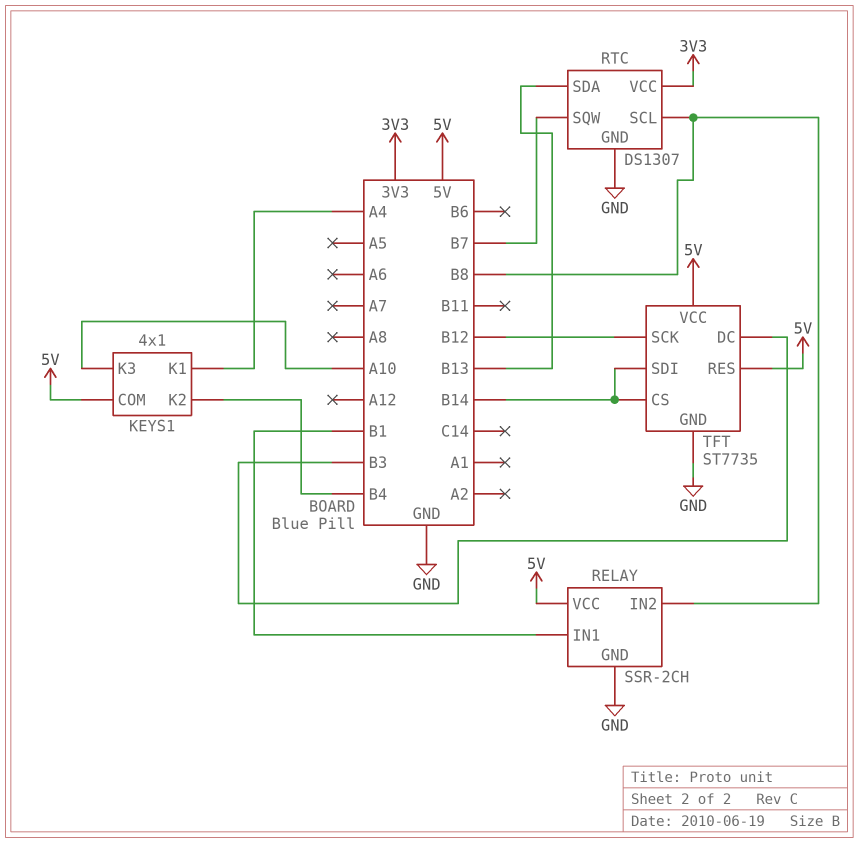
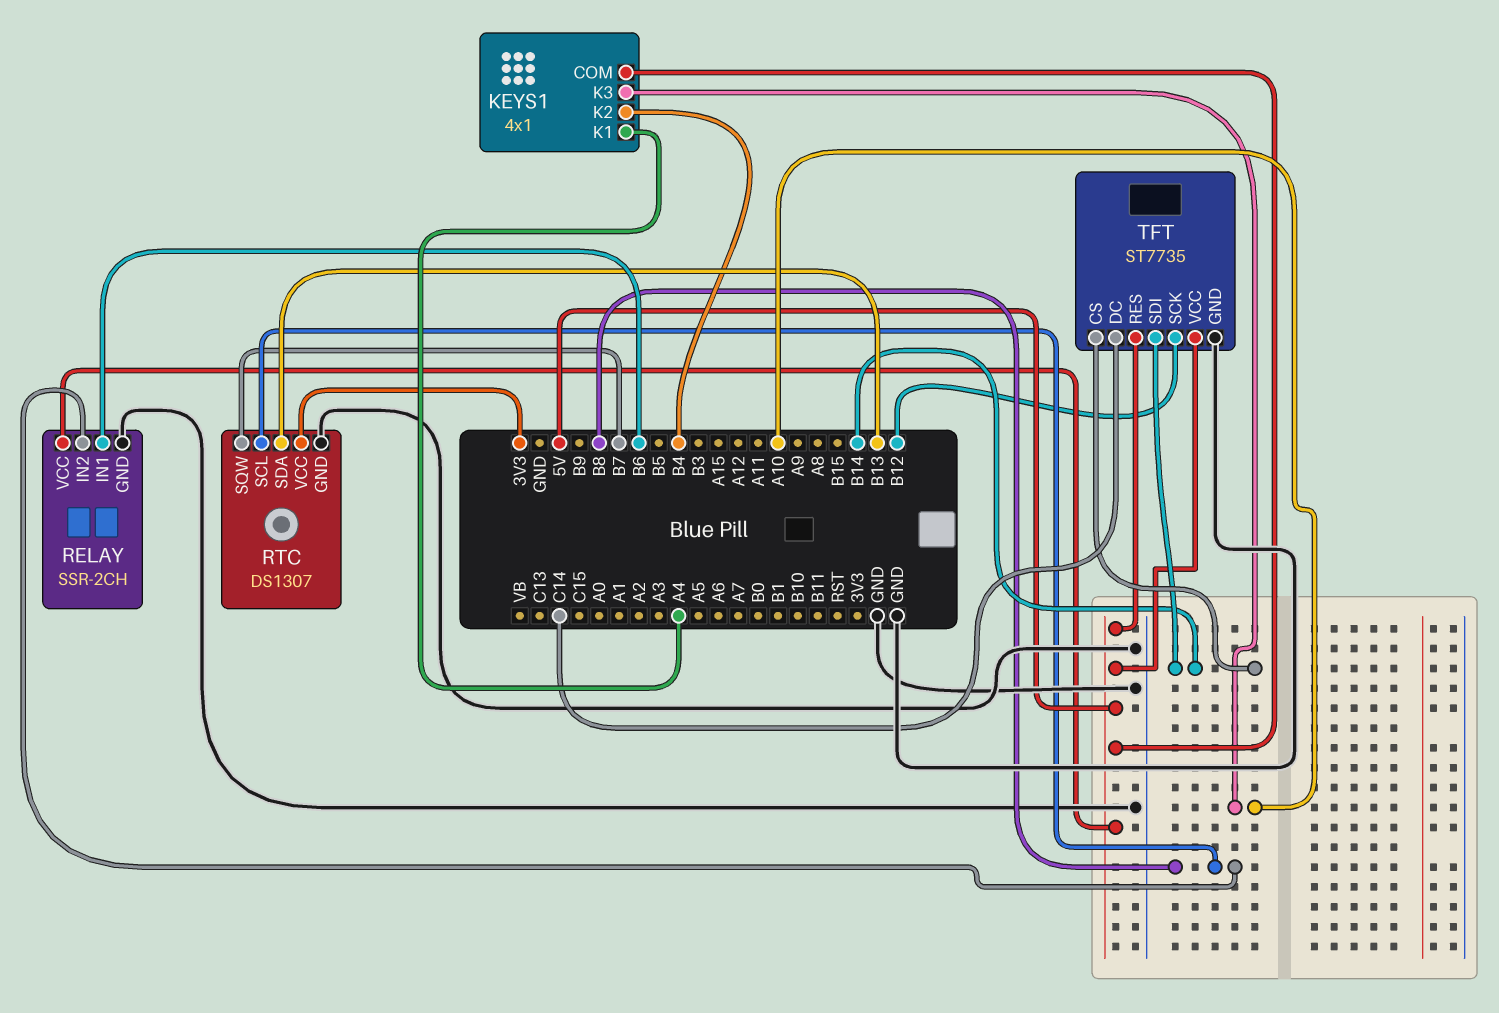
RELAY pin IN1: B1 -> B6
TFT pin DC: B3 -> C14

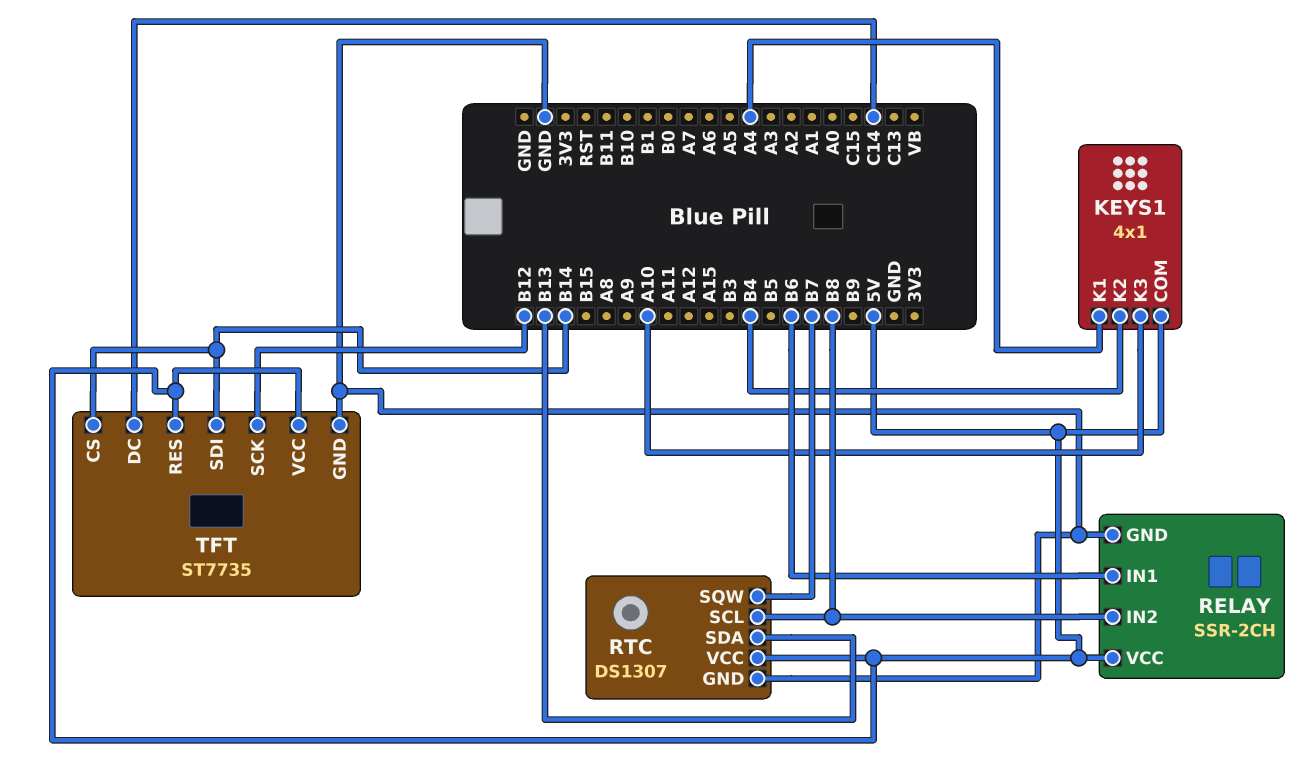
RTC pin VCC: 3V3 -> 5V

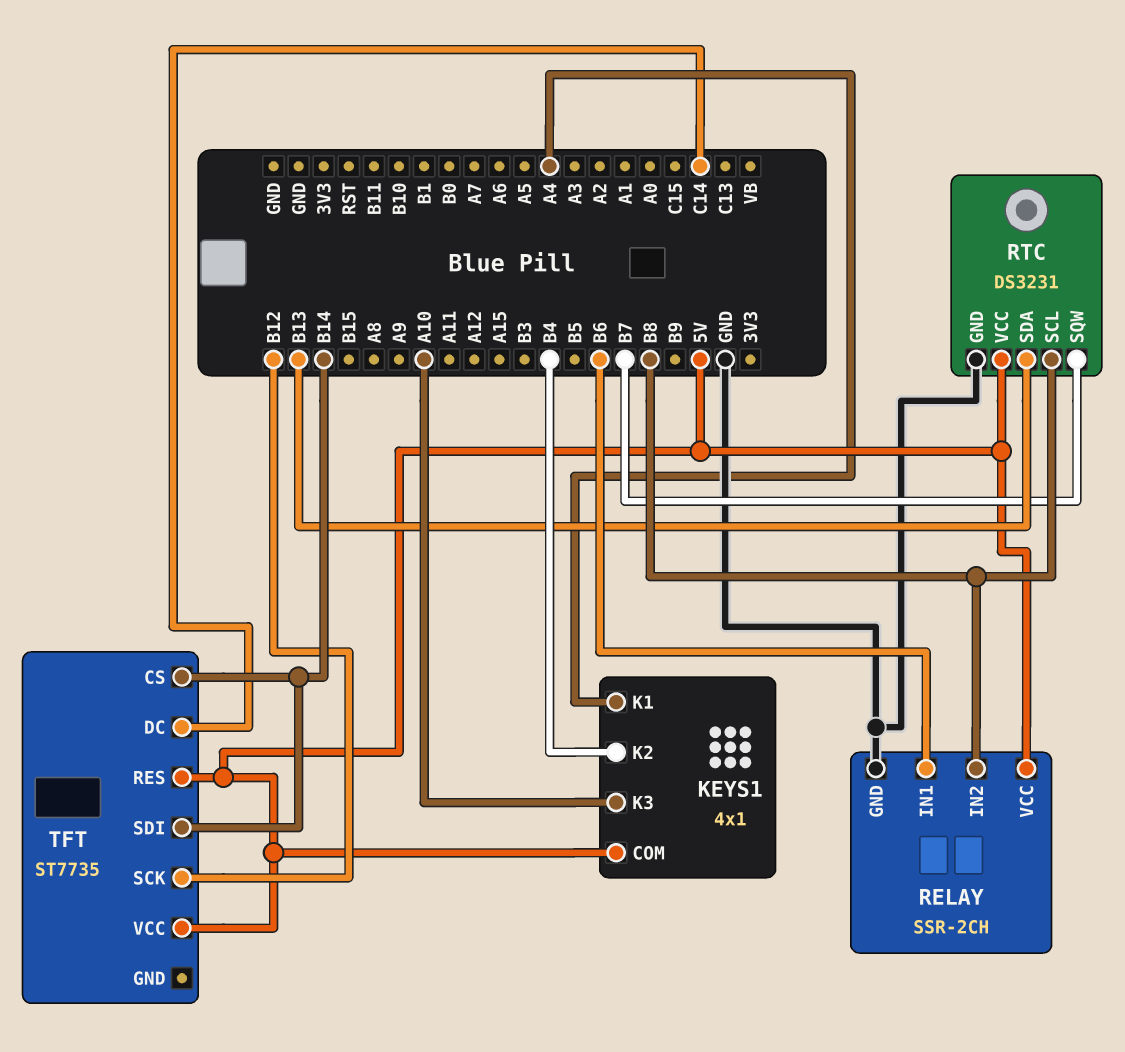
RTC: DS1307 -> DS3231
TFT pin GND: GND -> none

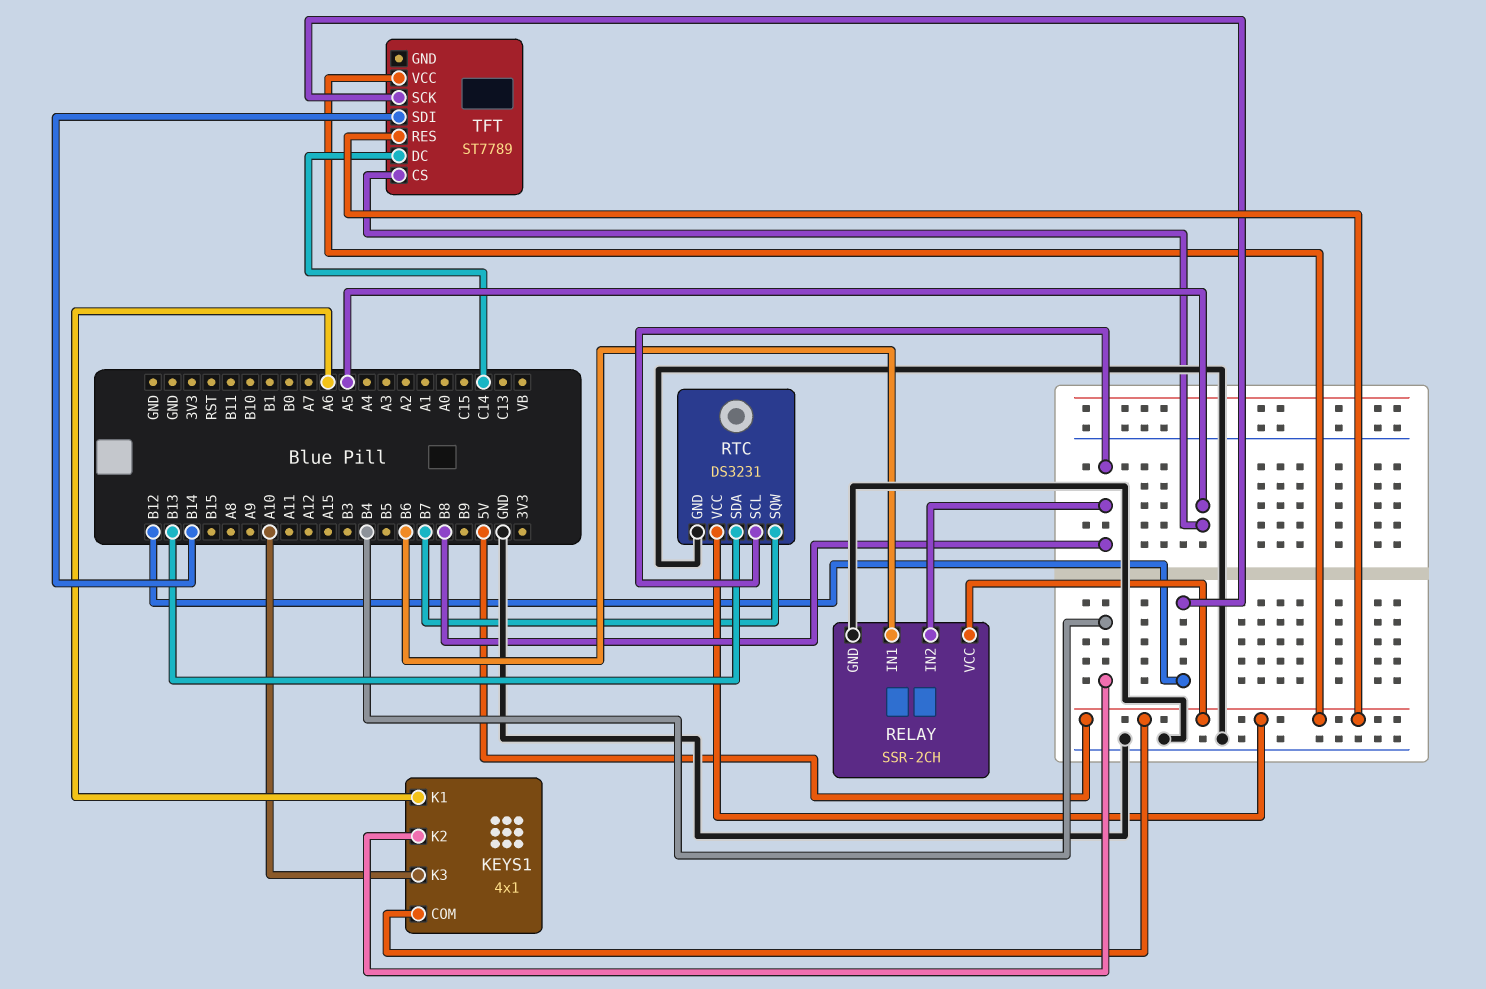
KEYS1 pin K1: A4 -> A6
TFT: ST7735 -> ST7789
TFT pin CS: B14 -> A5

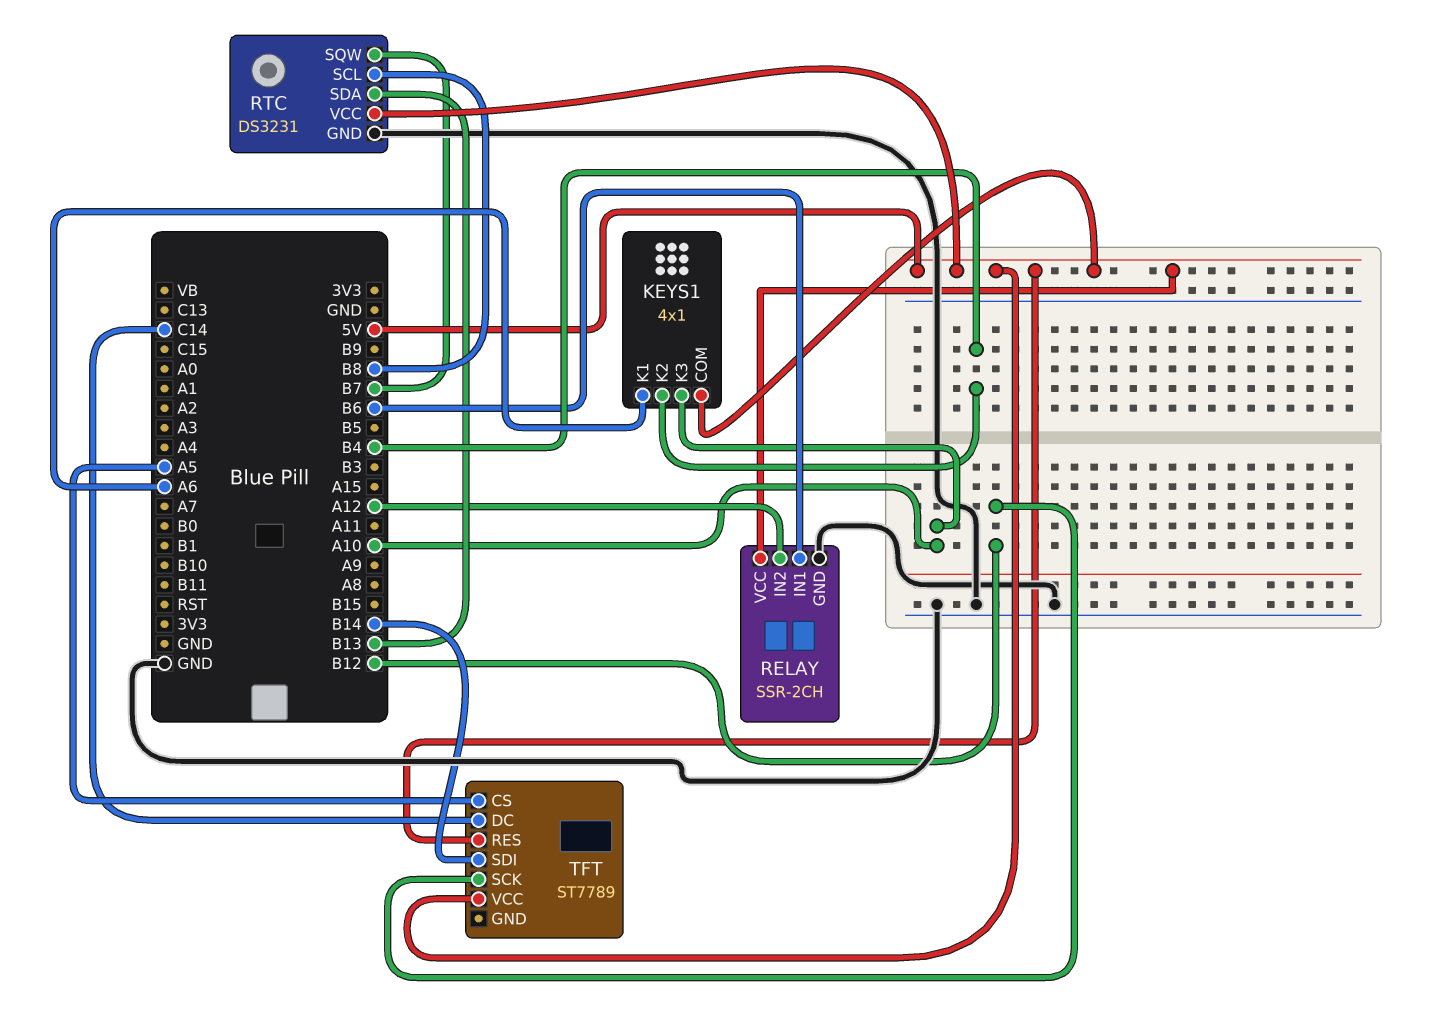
RELAY pin IN2: B8 -> A12

